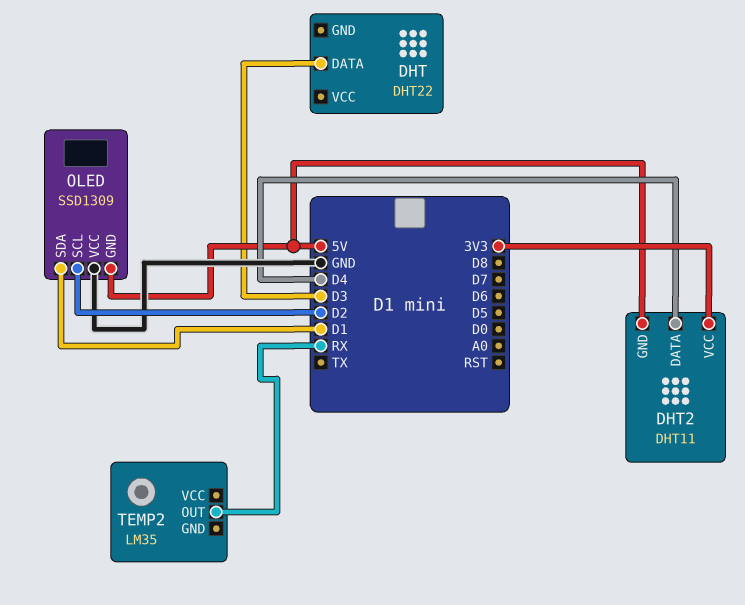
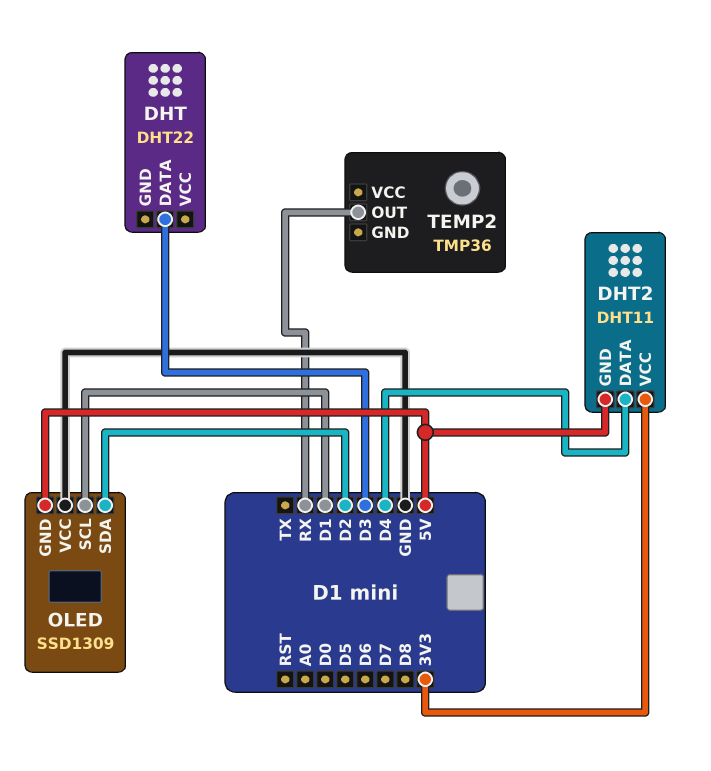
OLED pin SCL: D2 -> D1
OLED pin SDA: D1 -> D2
TEMP2: LM35 -> TMP36

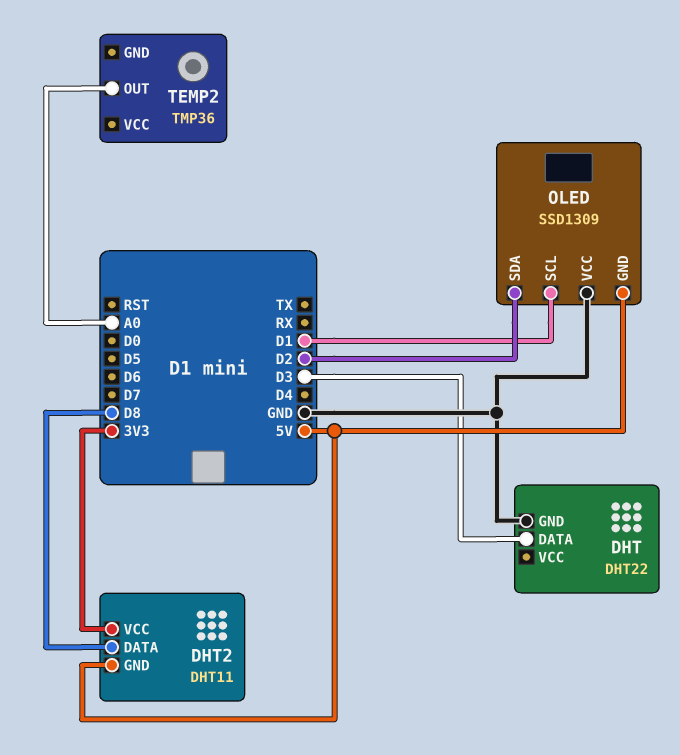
DHT pin GND: none -> GND
DHT2 pin DATA: D4 -> D8
TEMP2 pin OUT: RX -> A0

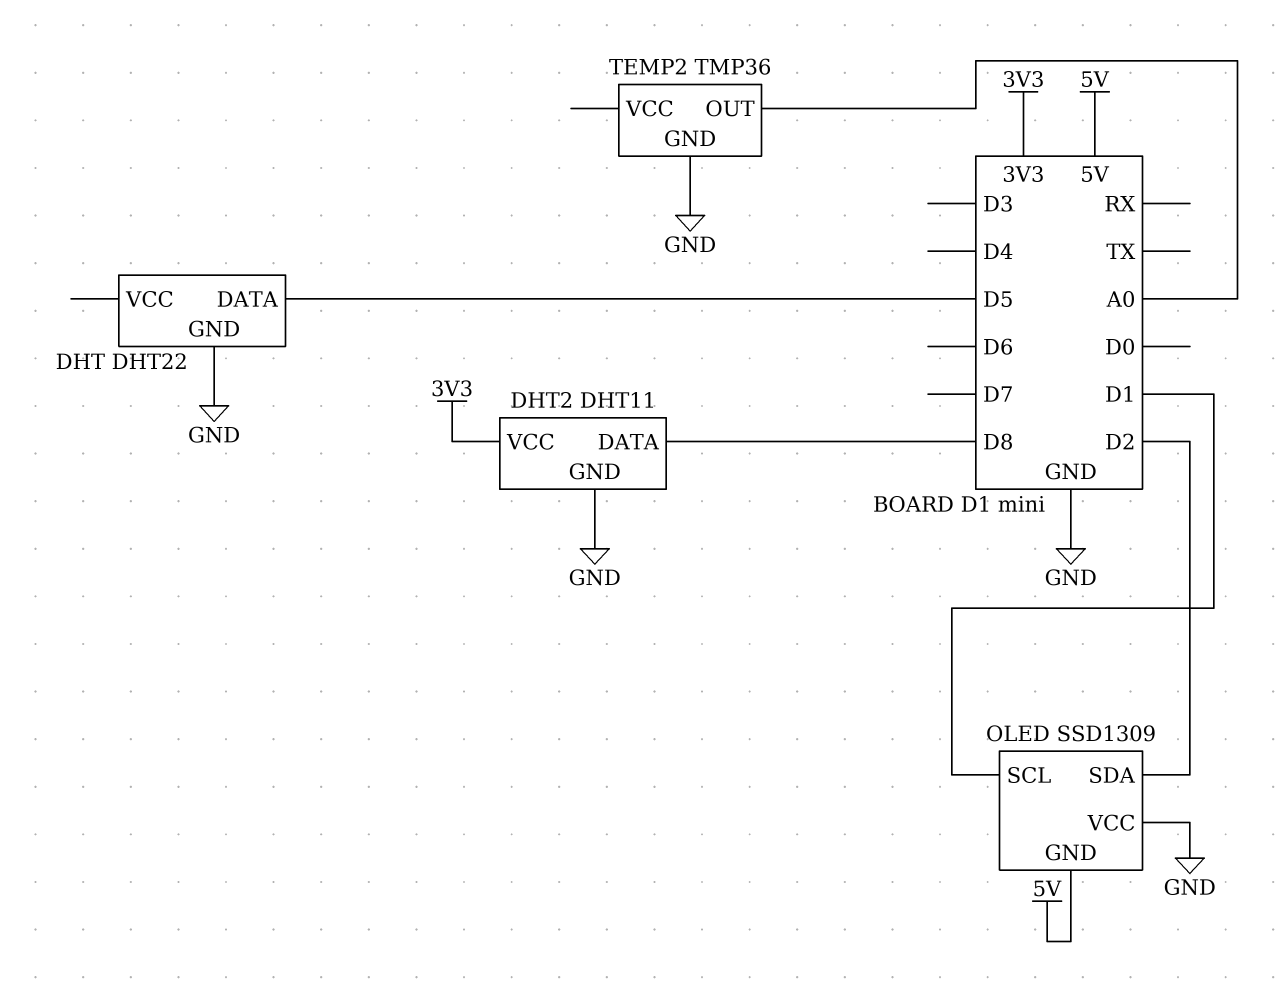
DHT pin DATA: D3 -> D5
DHT2 pin GND: 5V -> GND
TEMP2 pin GND: none -> GND

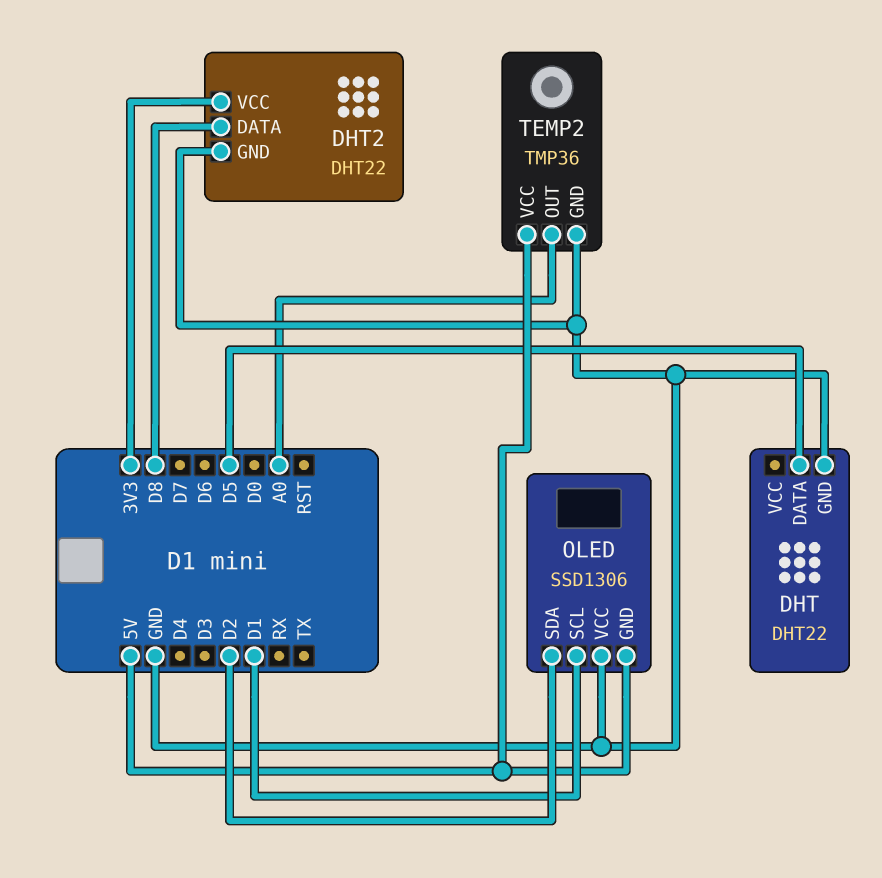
DHT2: DHT11 -> DHT22
OLED: SSD1309 -> SSD1306
TEMP2 pin VCC: none -> 5V

